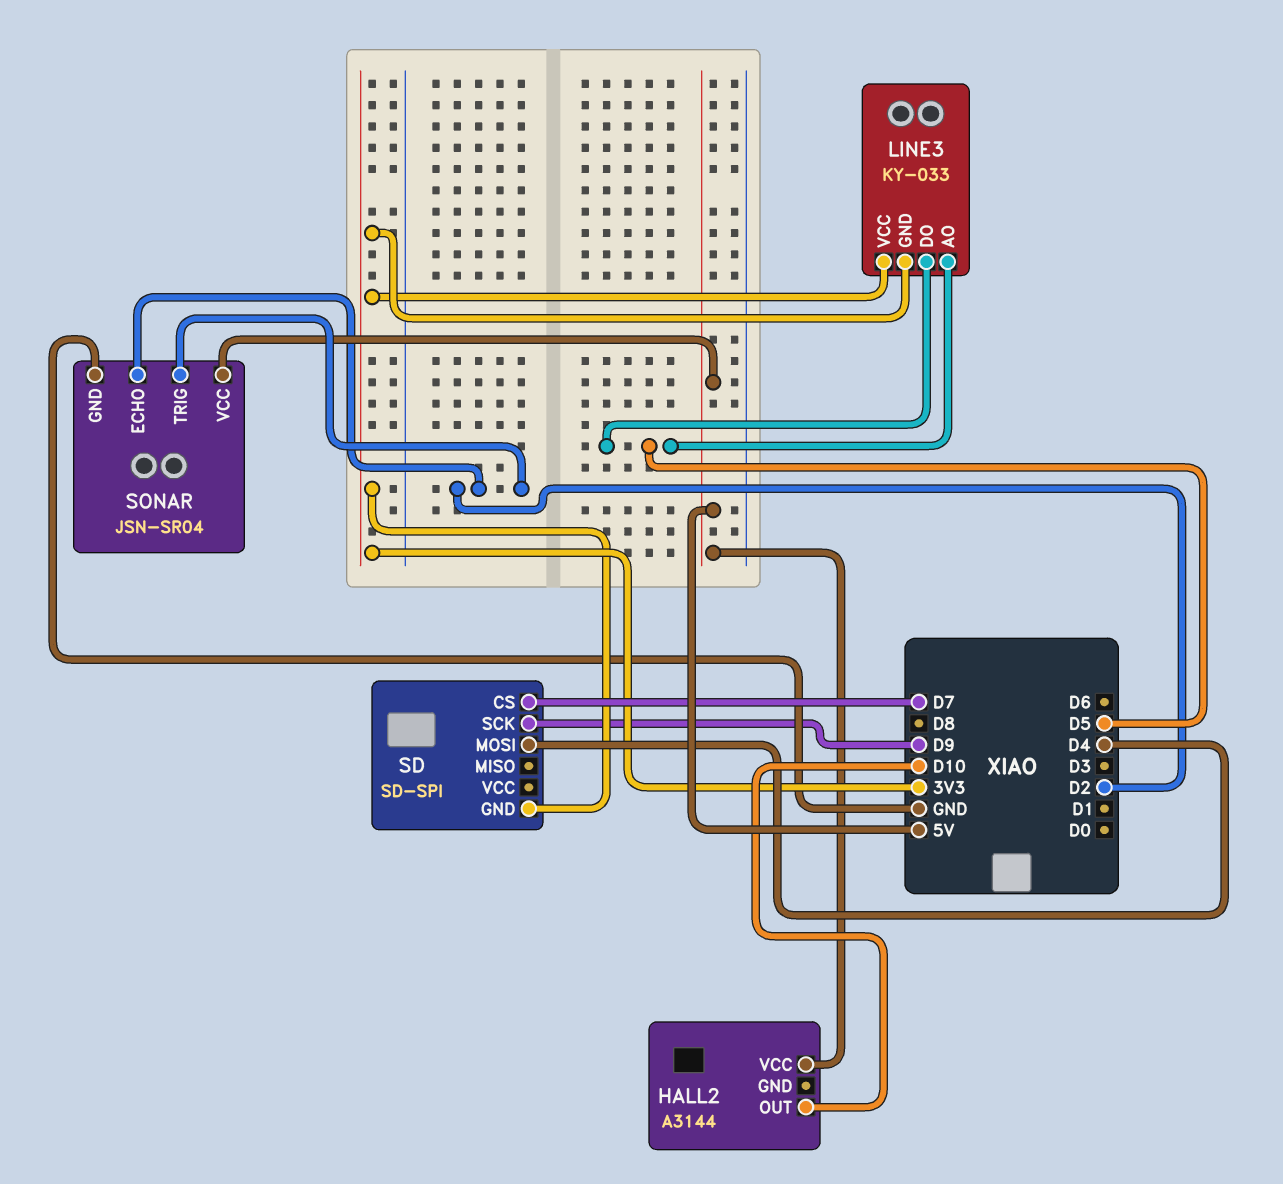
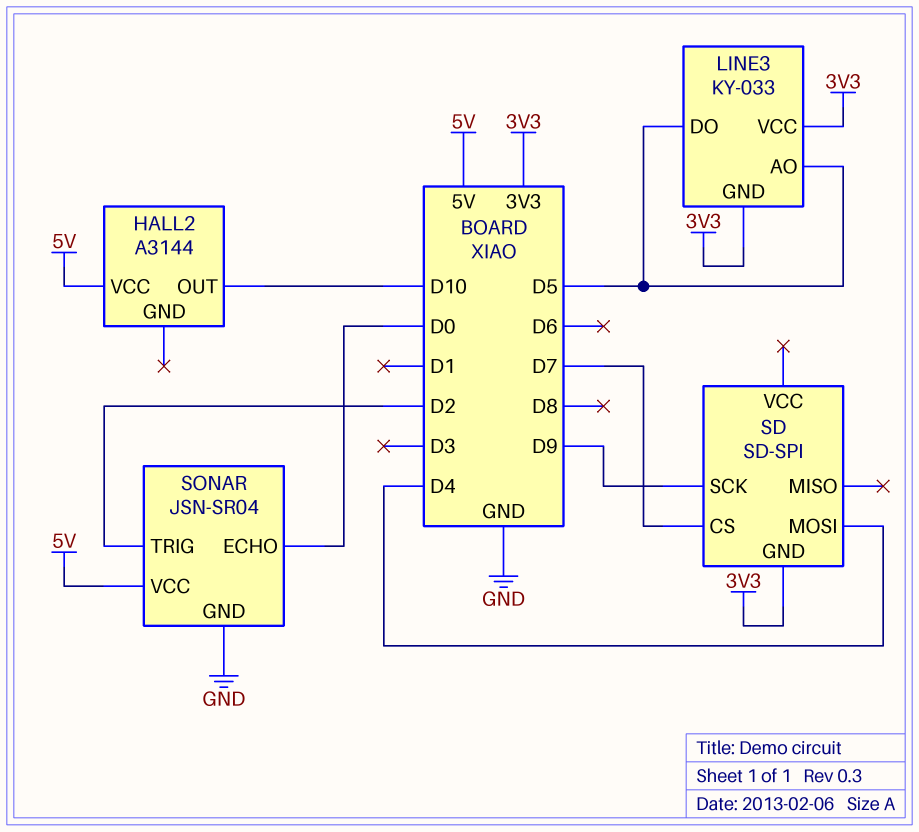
SONAR pin ECHO: D2 -> D0

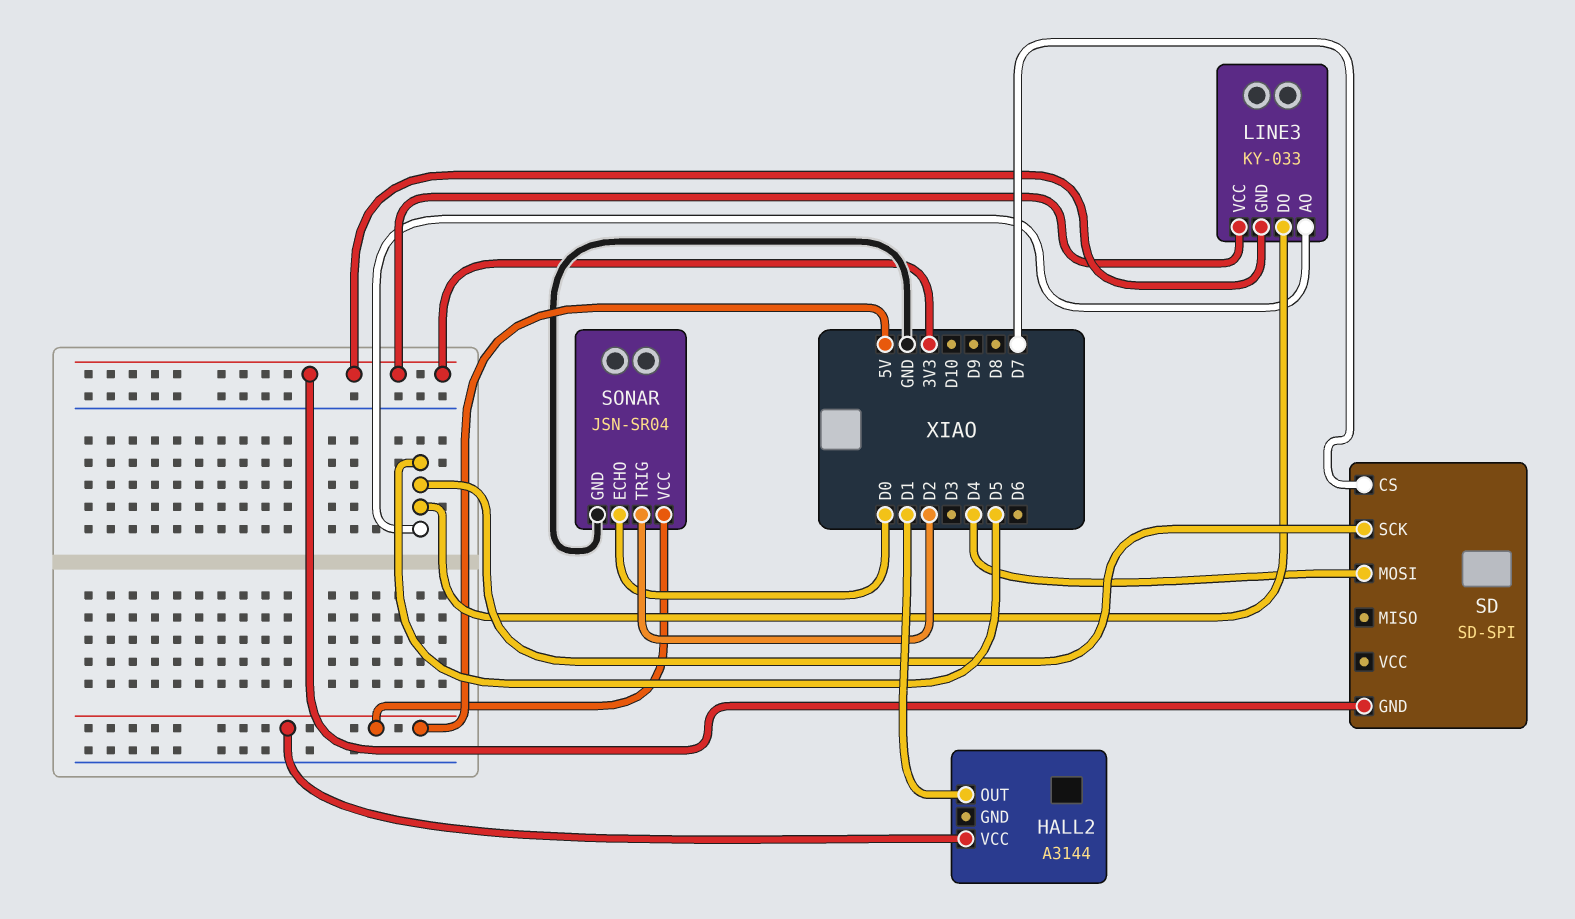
HALL2 pin OUT: D10 -> D1
SD pin SCK: D9 -> D5

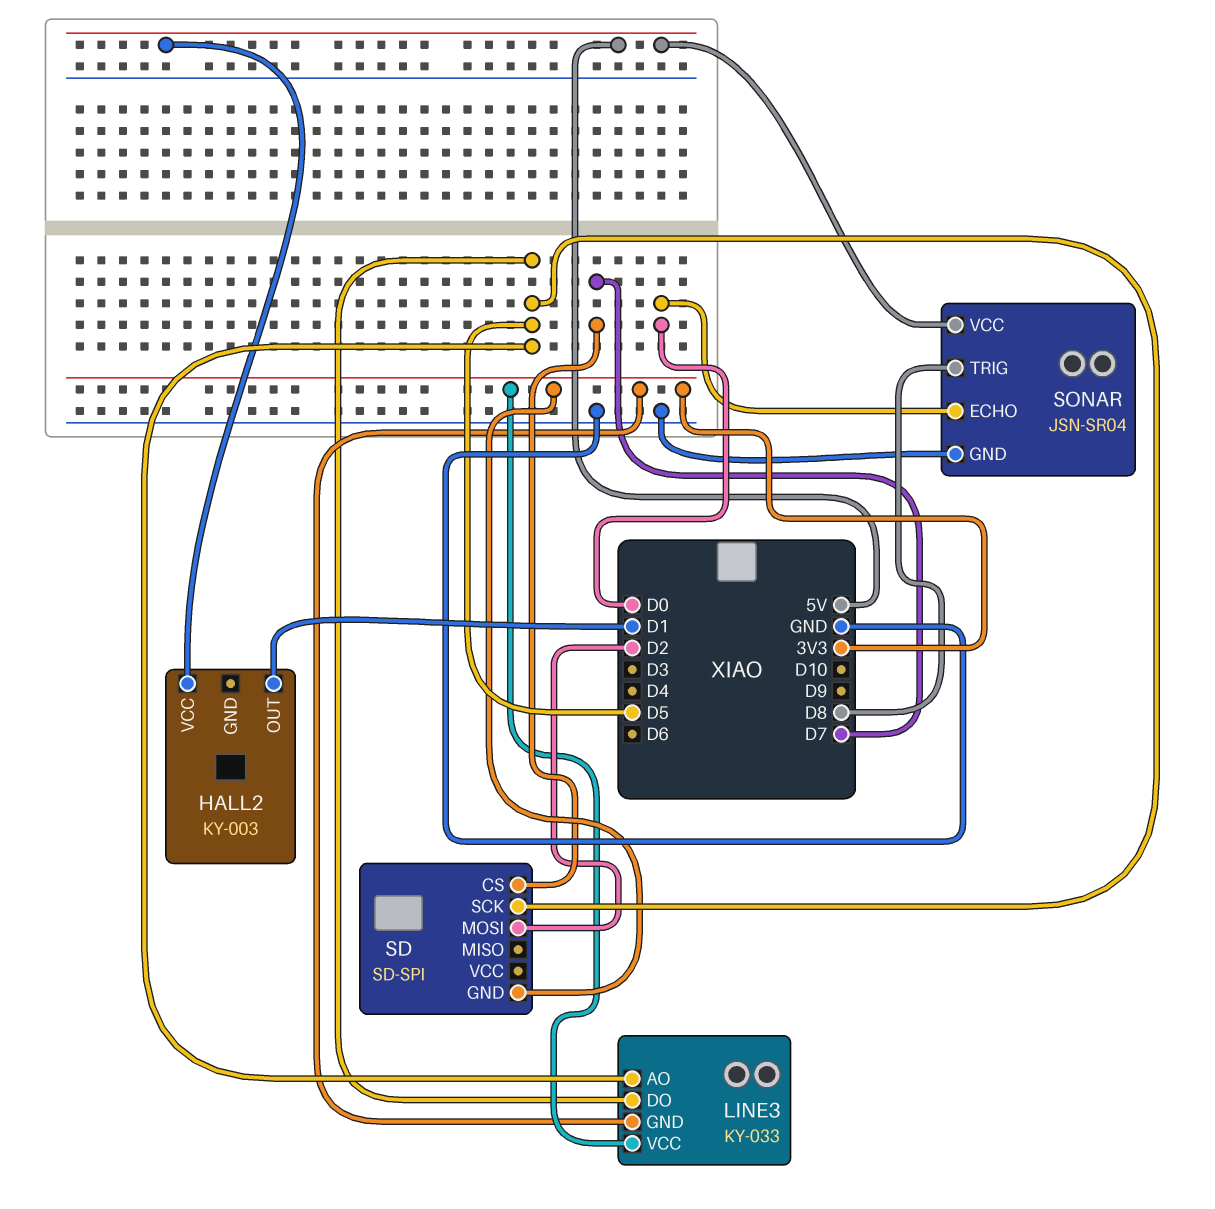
HALL2: A3144 -> KY-003
SD pin MOSI: D4 -> D2
SONAR pin TRIG: D2 -> D8

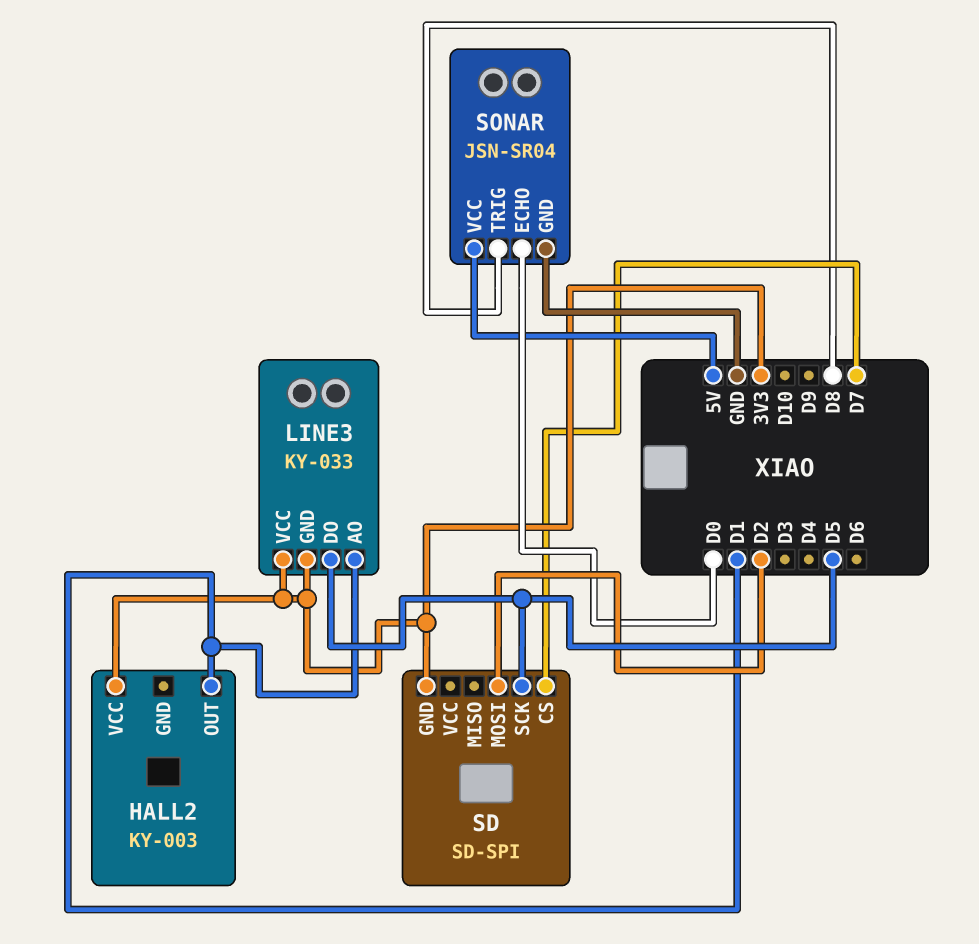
HALL2 pin VCC: 5V -> 3V3
LINE3 pin AO: D5 -> D1

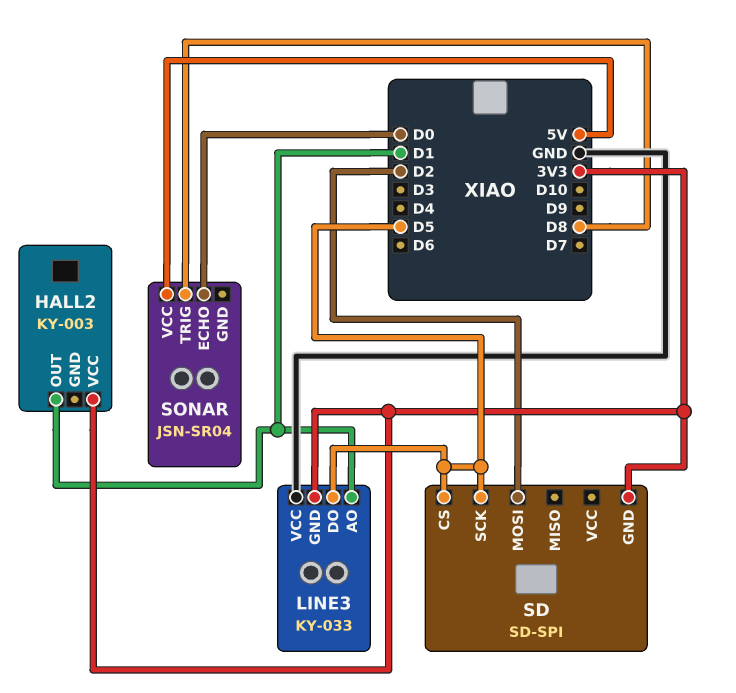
LINE3 pin VCC: 3V3 -> GND
SD pin CS: D7 -> D5
SONAR pin GND: GND -> none

